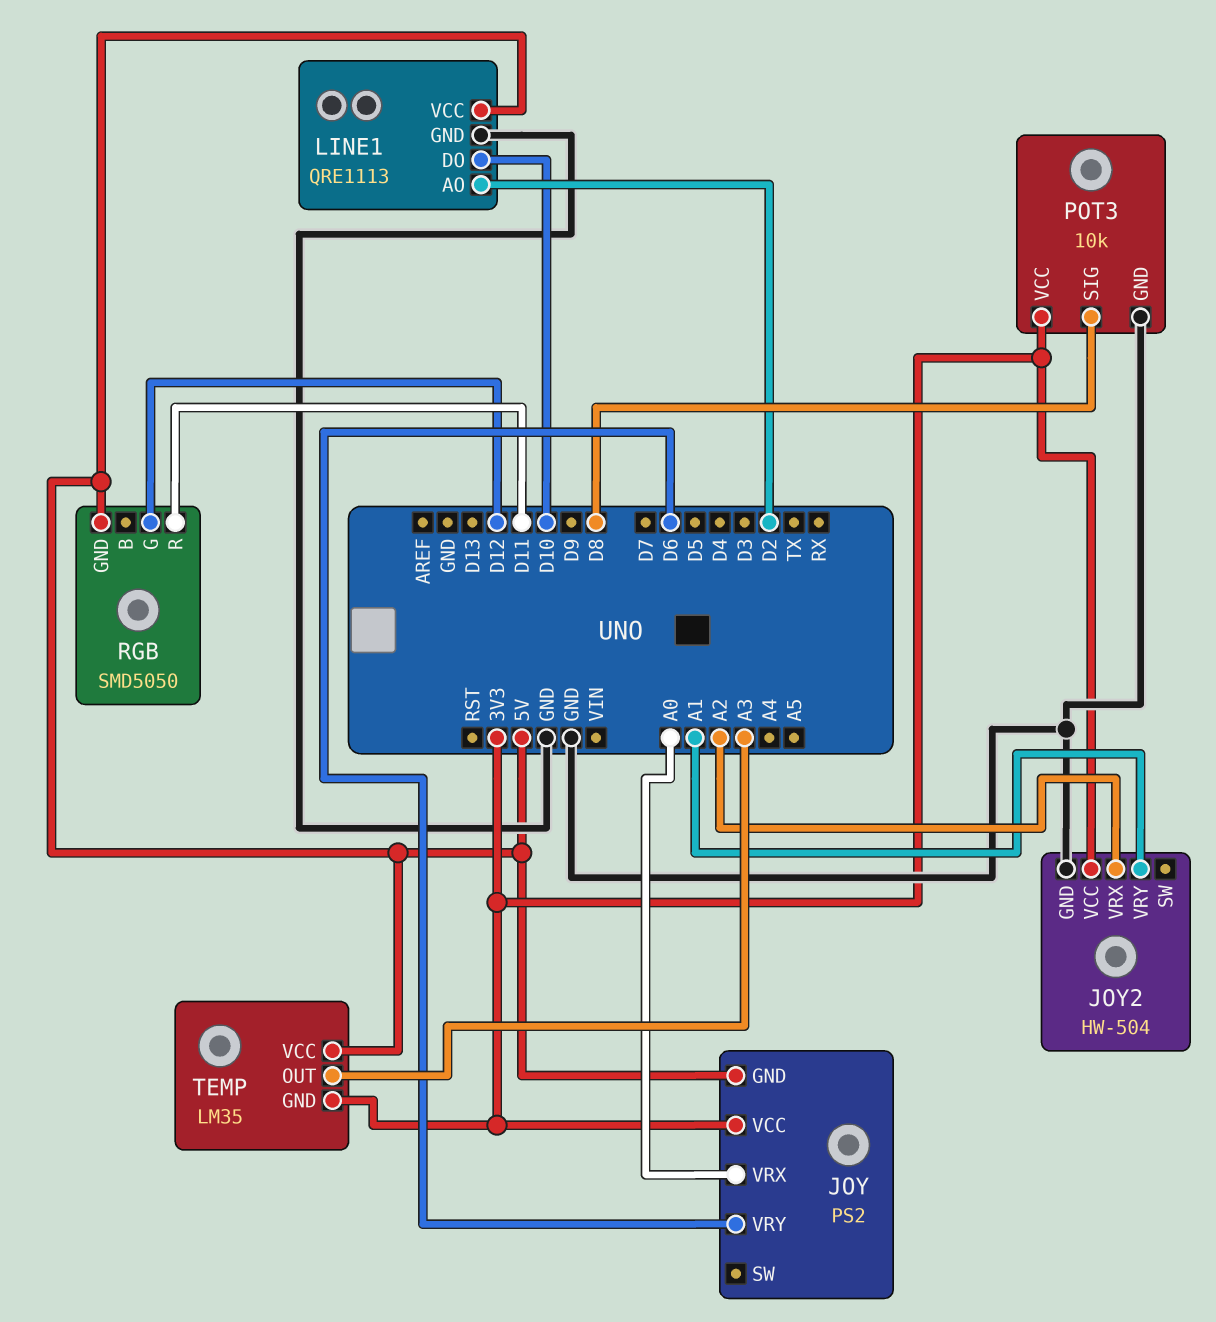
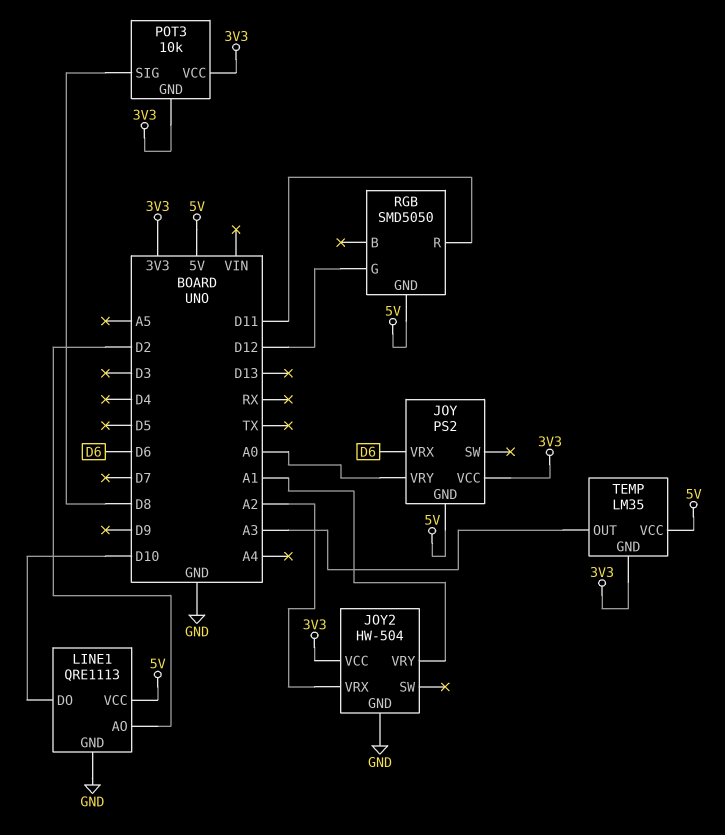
JOY pin VRX: A0 -> D6
JOY pin VRY: D6 -> A0
POT3 pin GND: GND -> 3V3

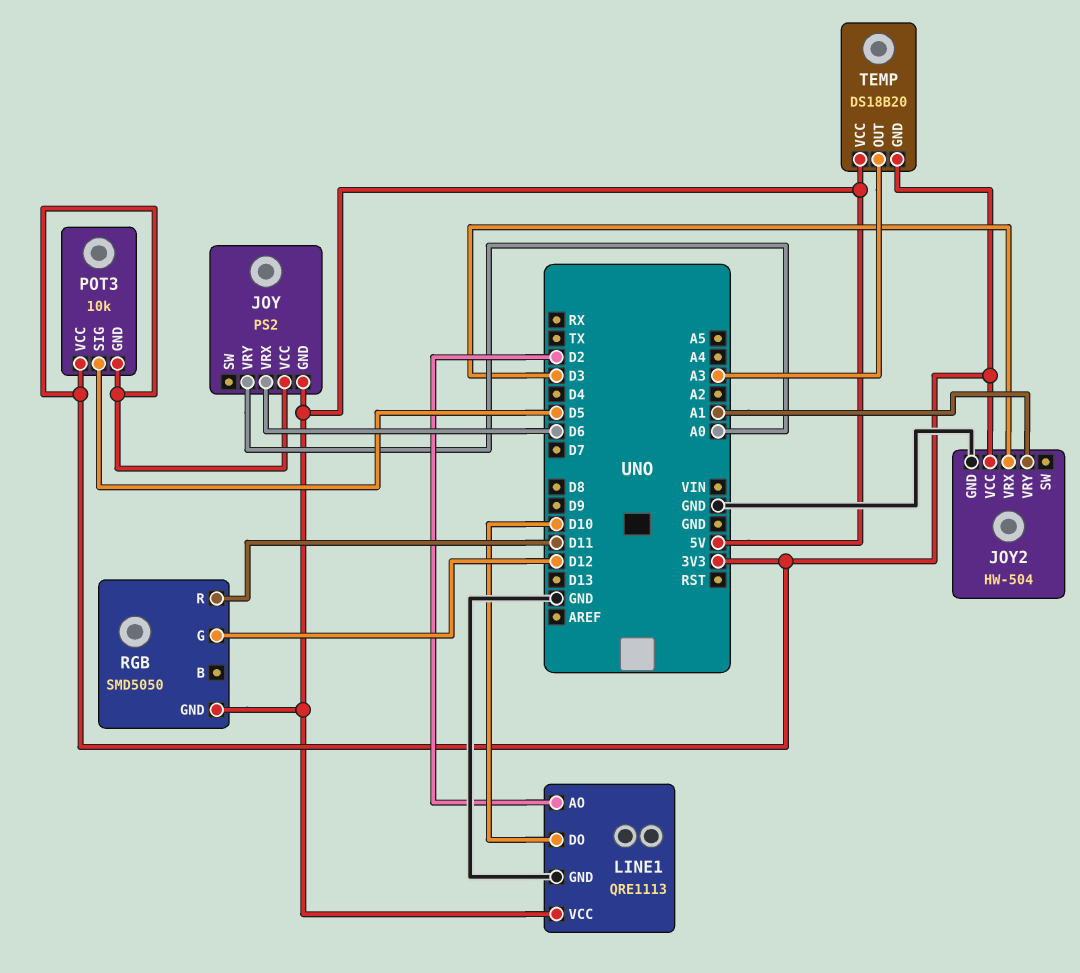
JOY2 pin VRX: A2 -> D3
POT3 pin SIG: D8 -> D5
TEMP: LM35 -> DS18B20

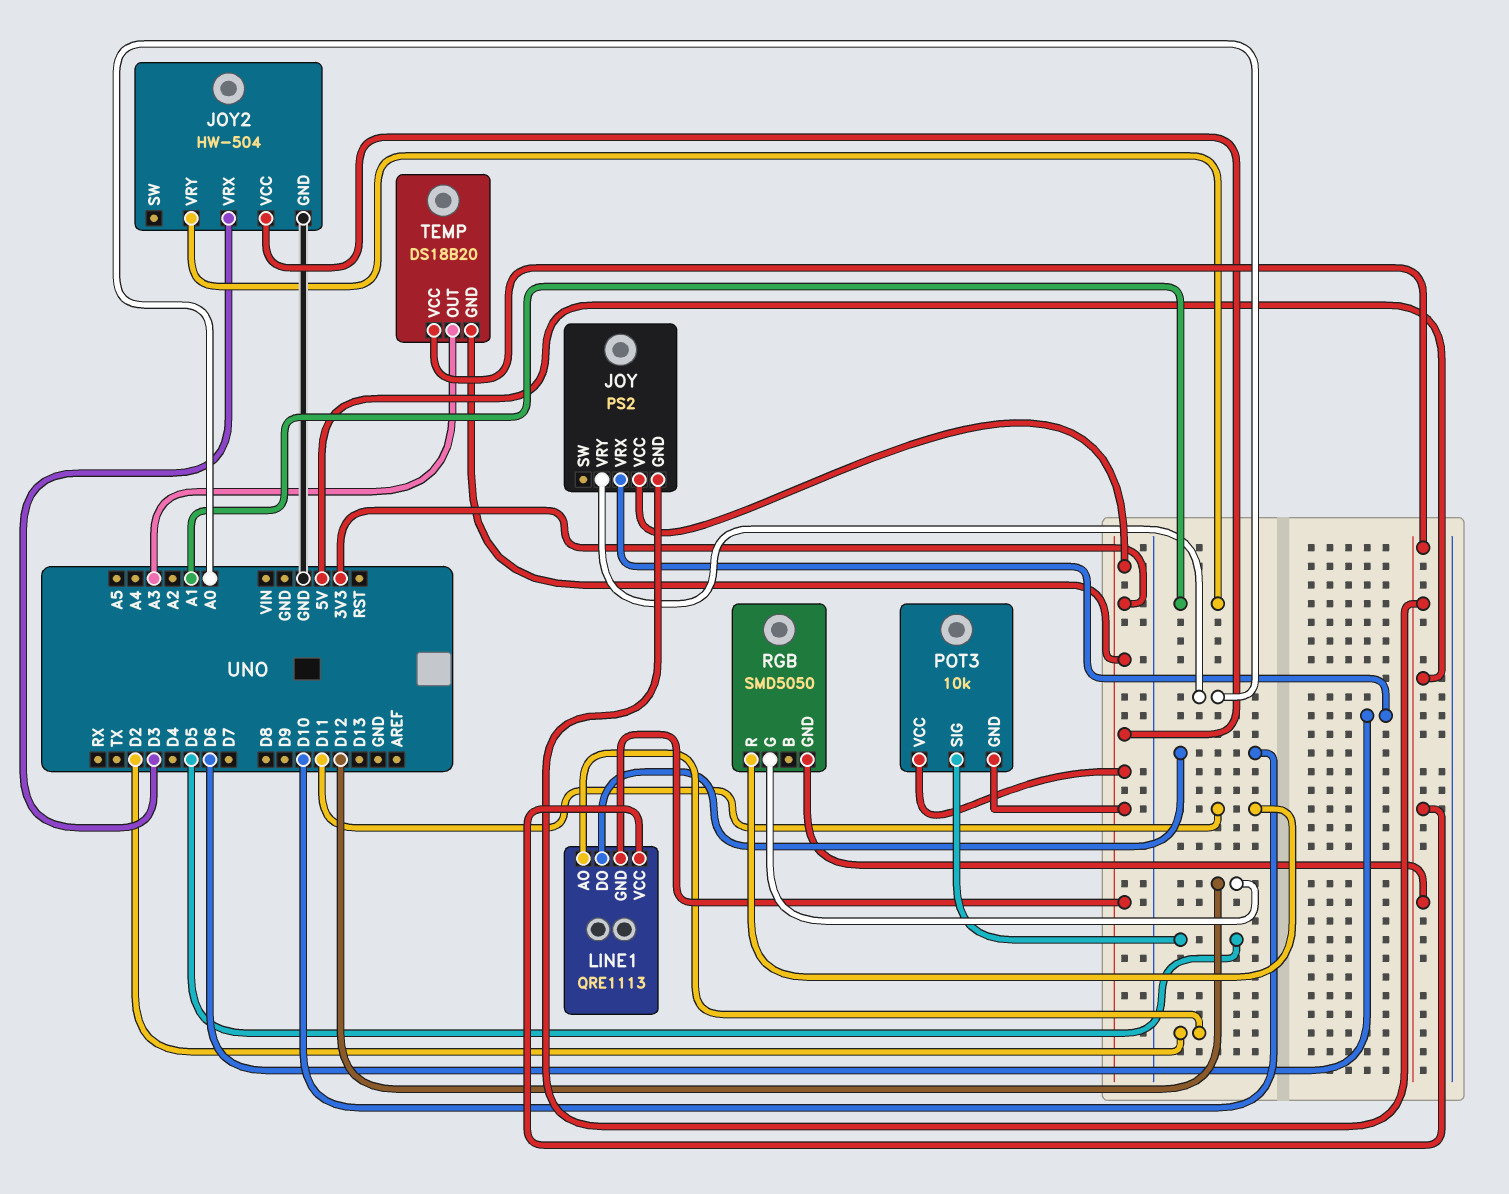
LINE1 pin GND: GND -> 3V3

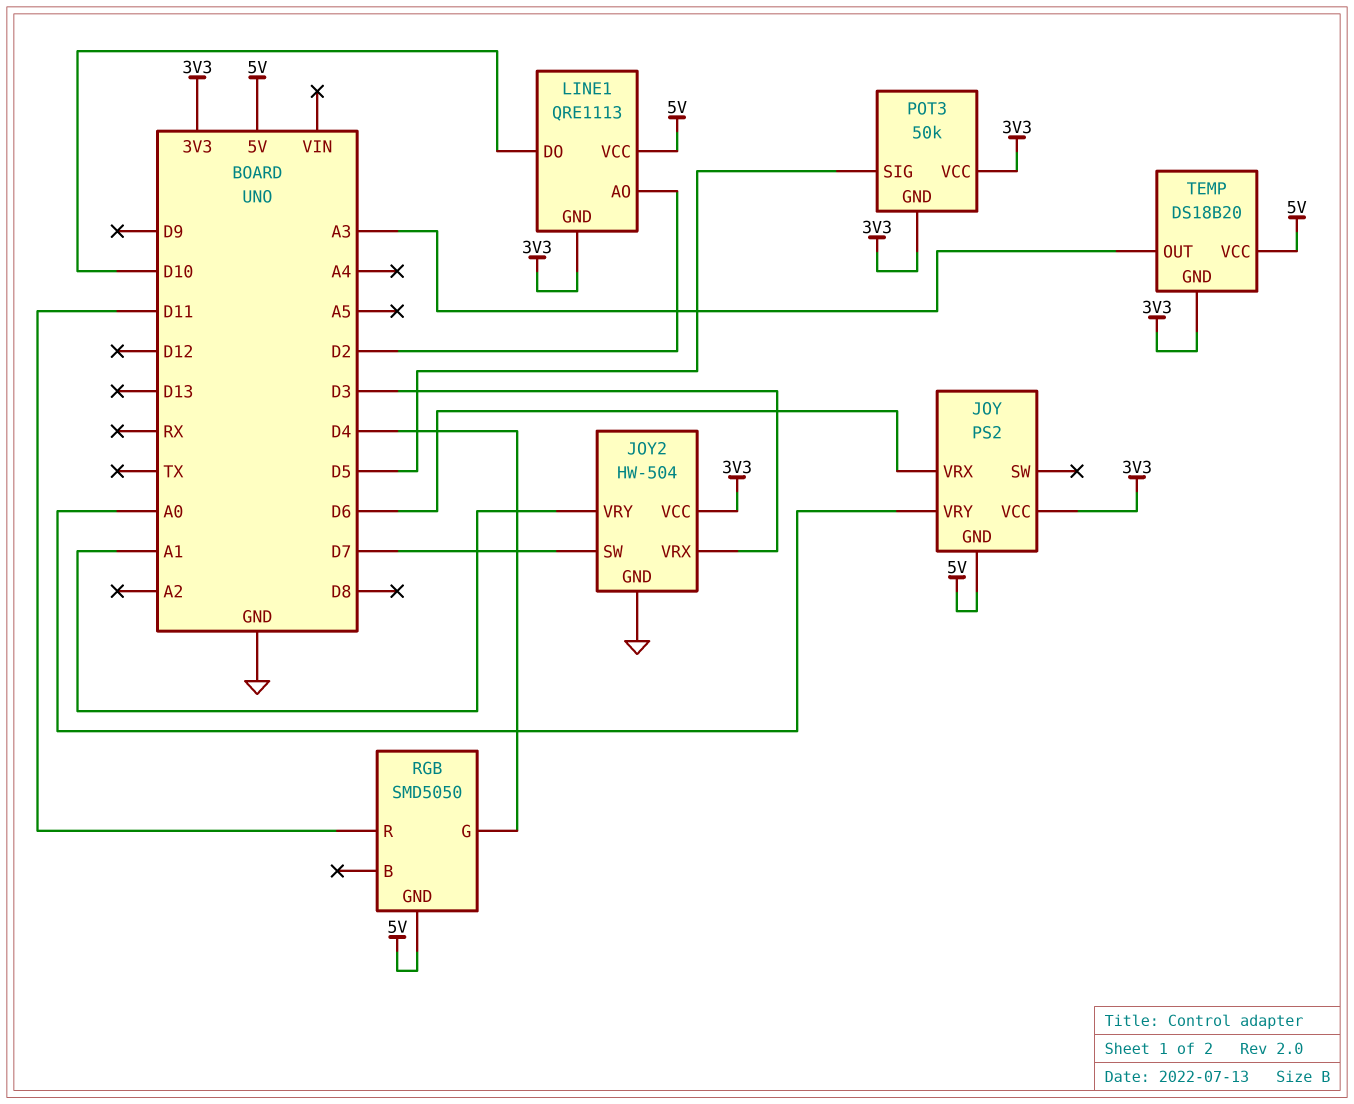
JOY2 pin SW: none -> D7
POT3: 10k -> 50k
RGB pin G: D12 -> D4

